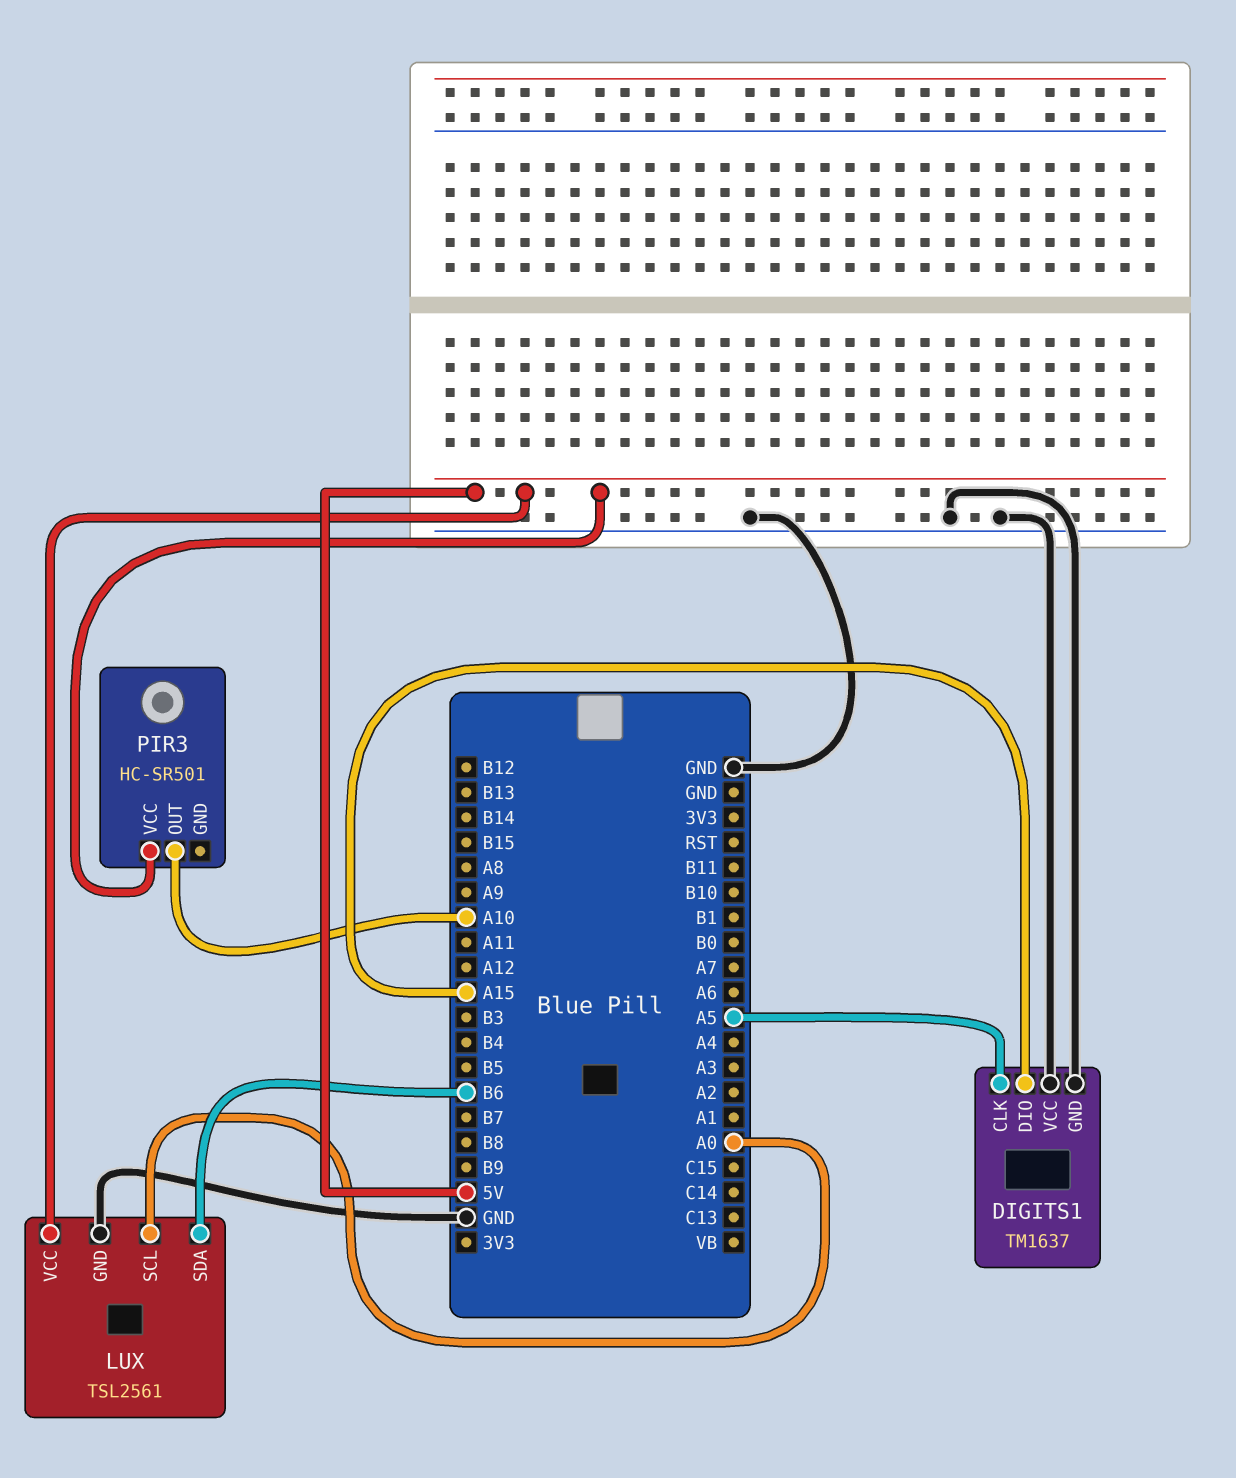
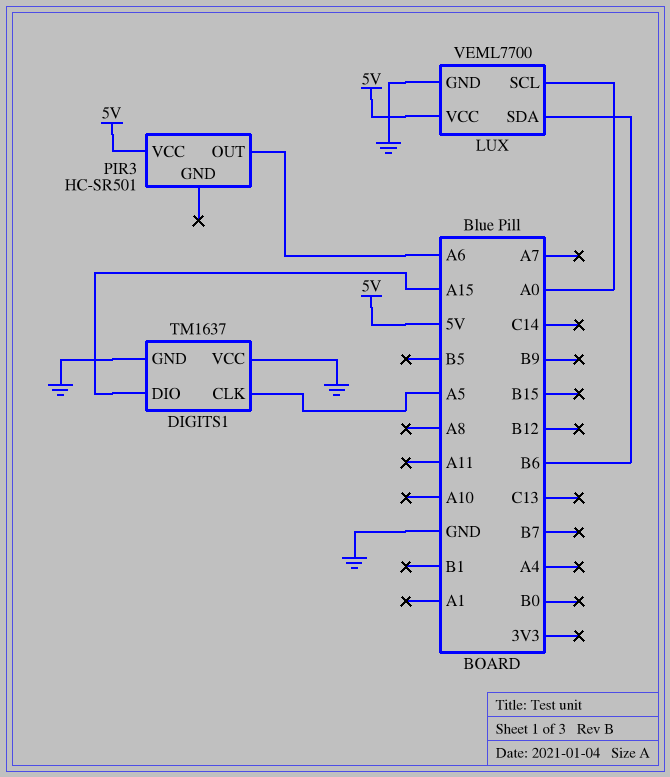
LUX: TSL2561 -> VEML7700
PIR3 pin OUT: A10 -> A6

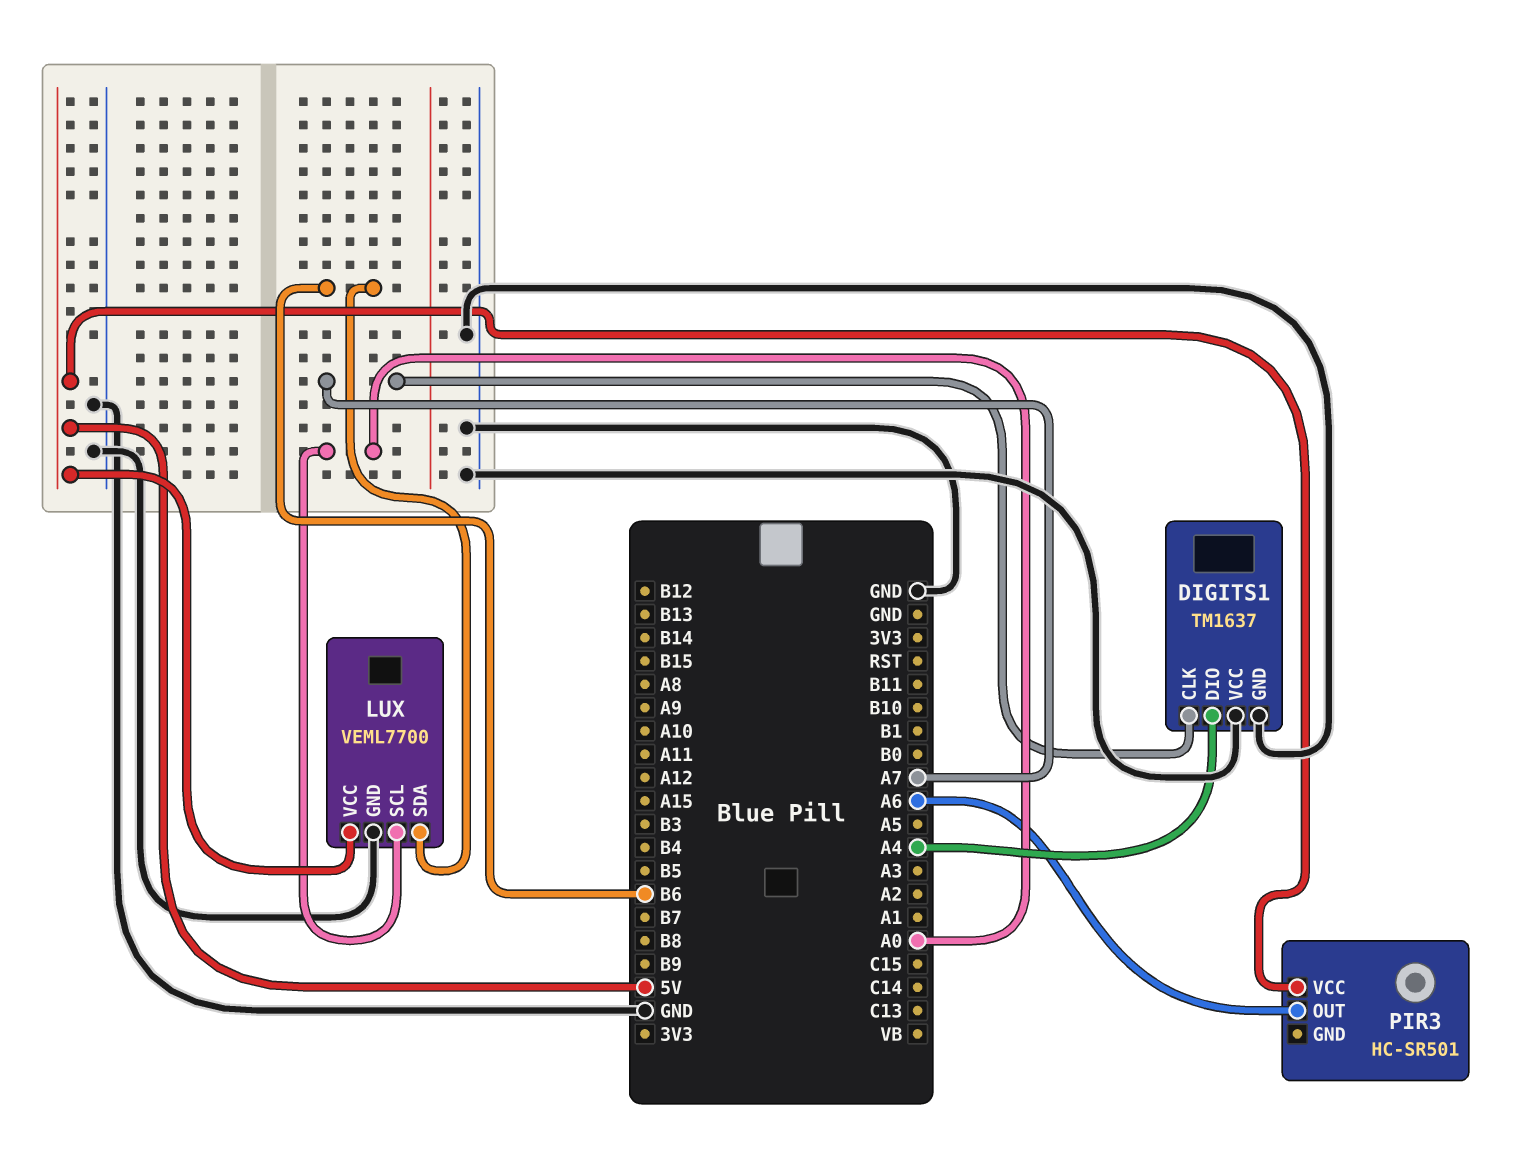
DIGITS1 pin CLK: A5 -> A7
DIGITS1 pin DIO: A15 -> A4

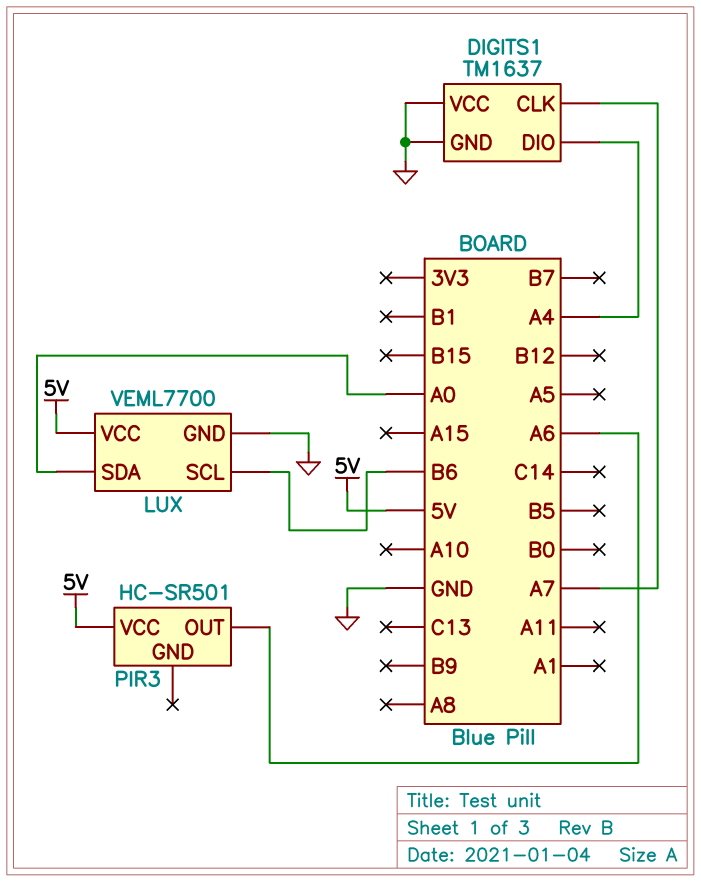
LUX pin SCL: A0 -> B6
LUX pin SDA: B6 -> A0

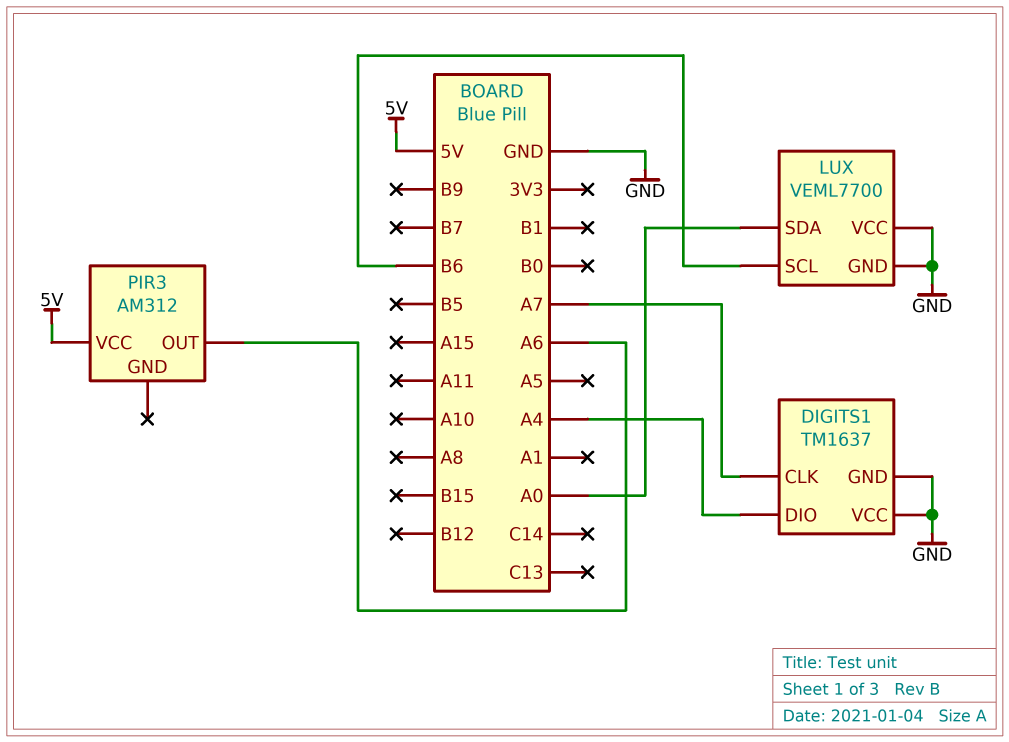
LUX pin VCC: 5V -> GND
PIR3: HC-SR501 -> AM312

